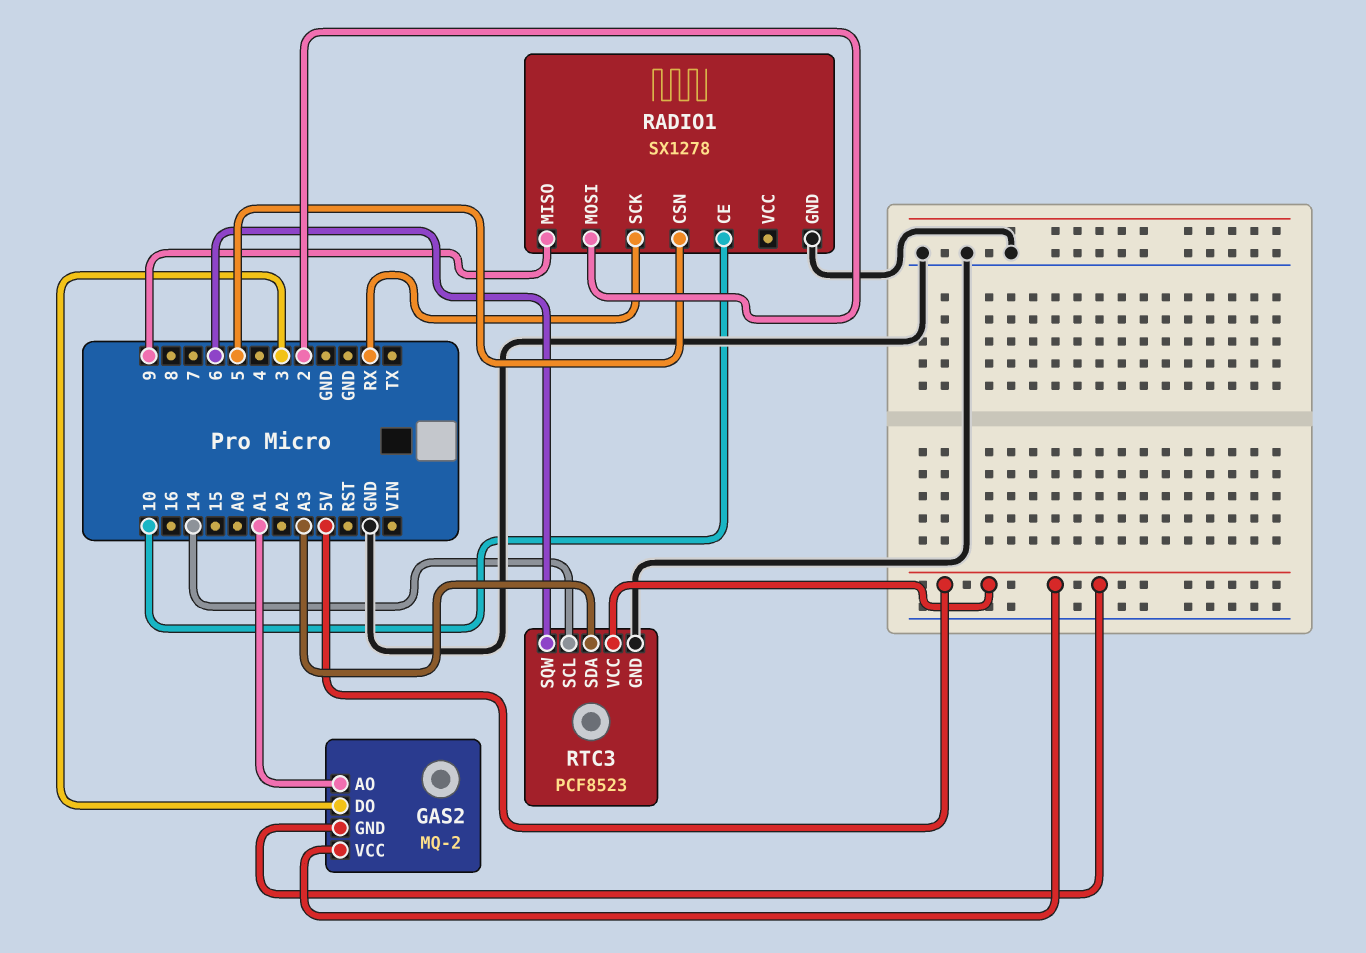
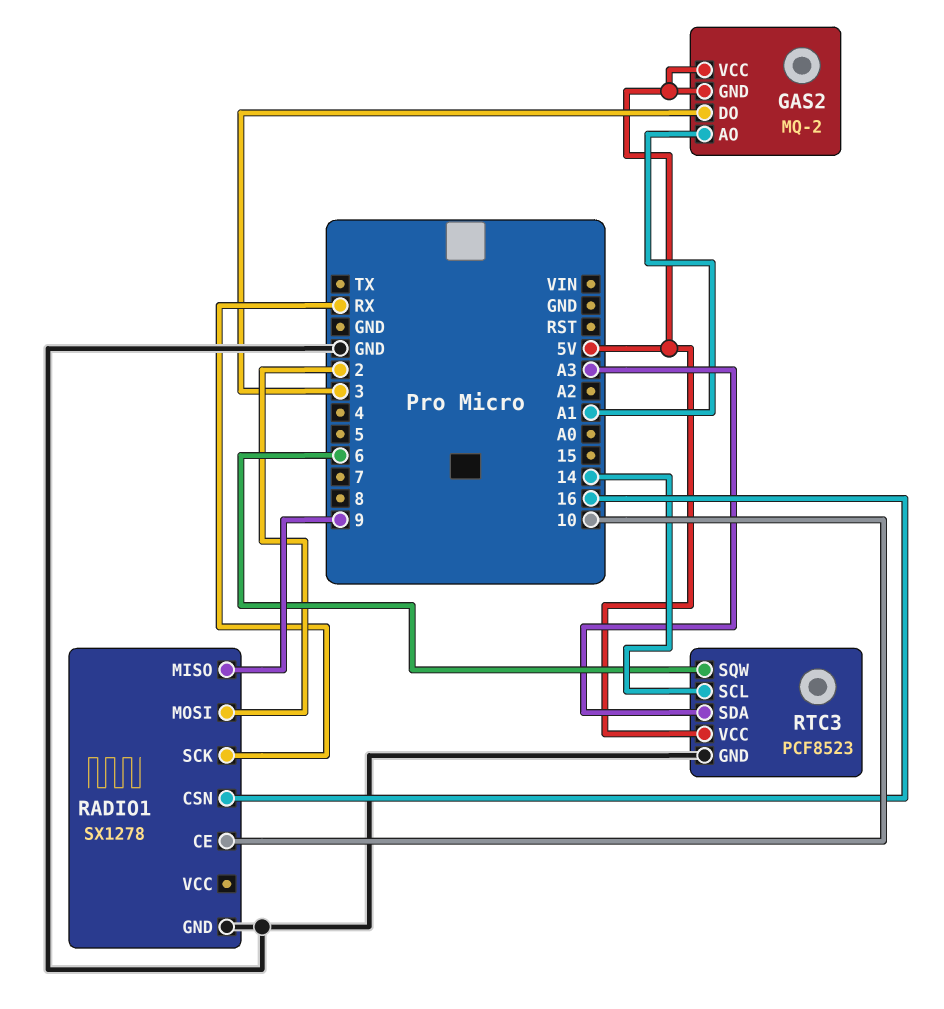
RADIO1 pin CSN: 5 -> 16

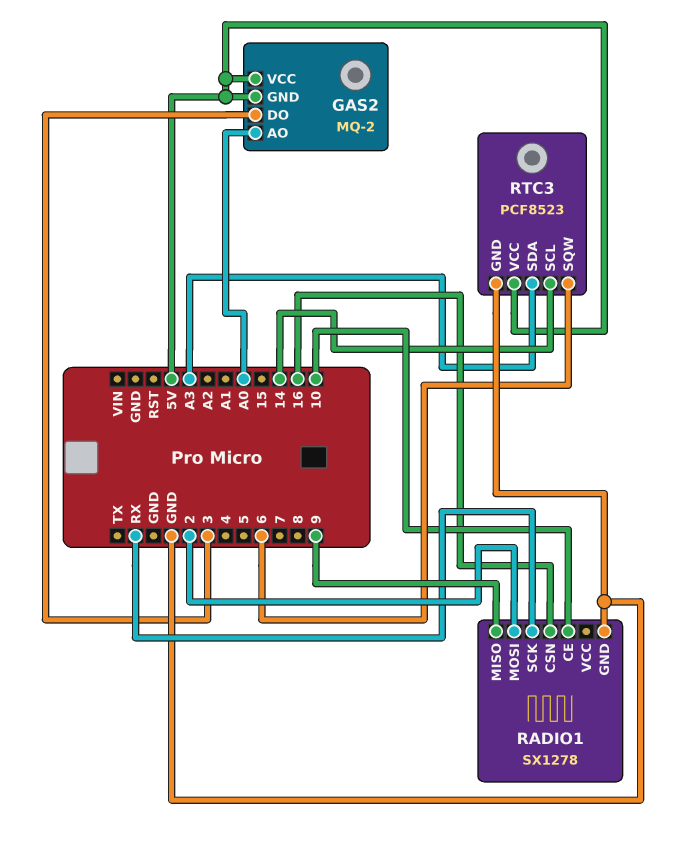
GAS2 pin AO: A1 -> A0

